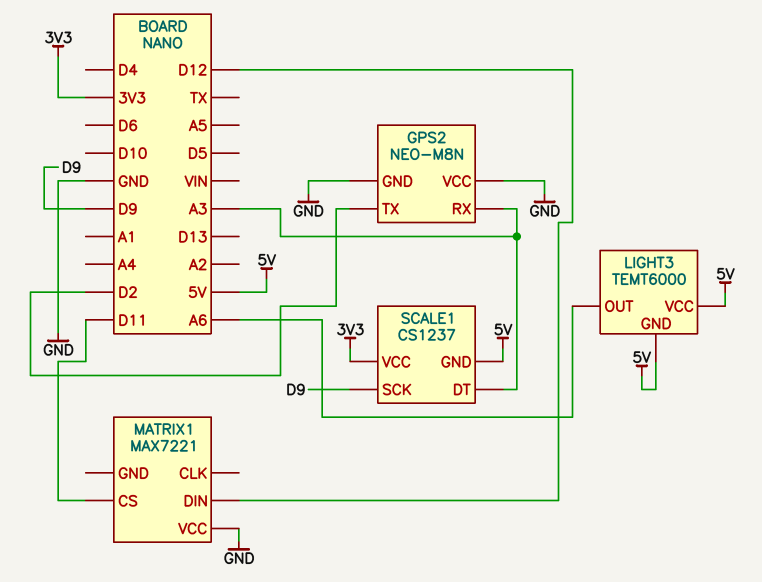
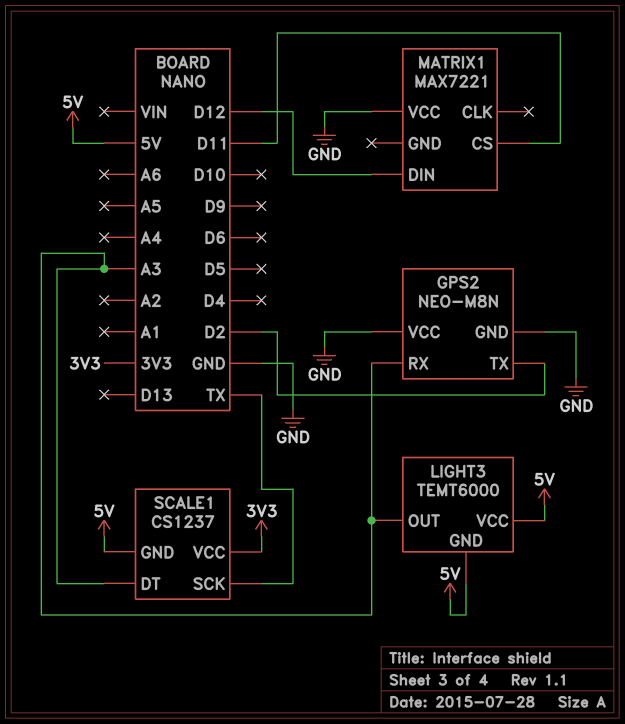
LIGHT3 pin OUT: A6 -> A3
SCALE1 pin SCK: D9 -> TX

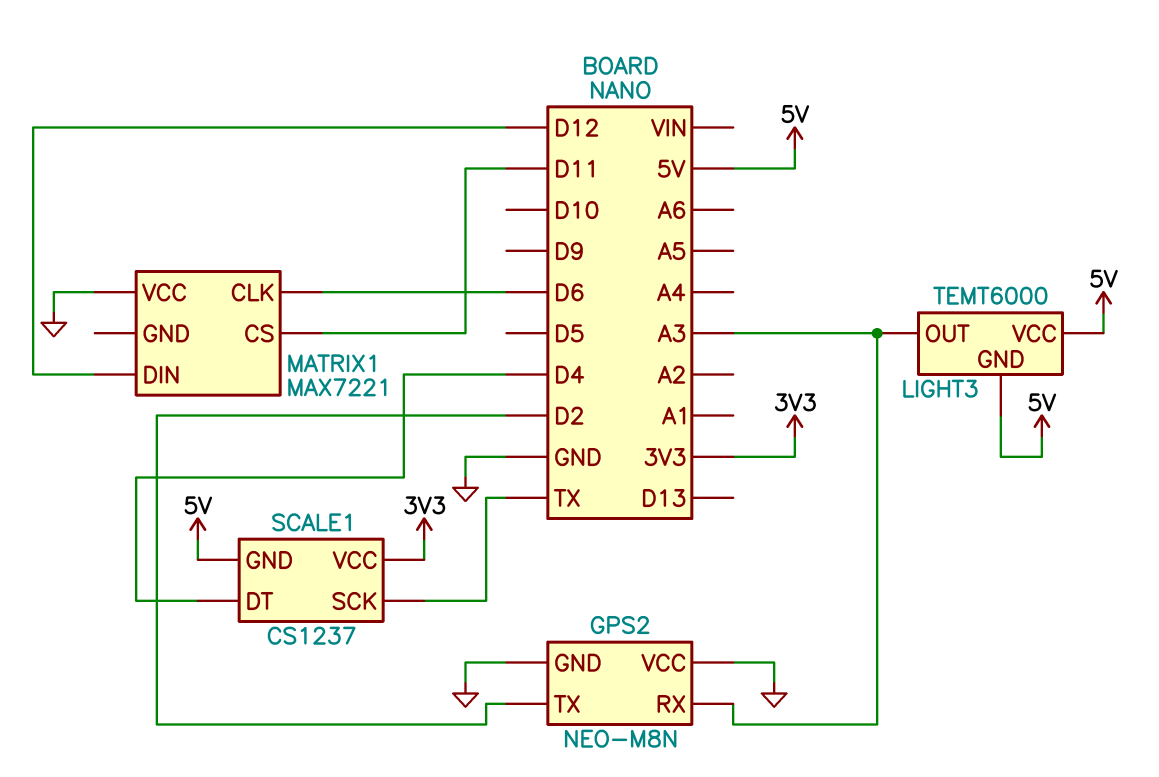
MATRIX1 pin CLK: none -> D6
SCALE1 pin DT: A3 -> D4

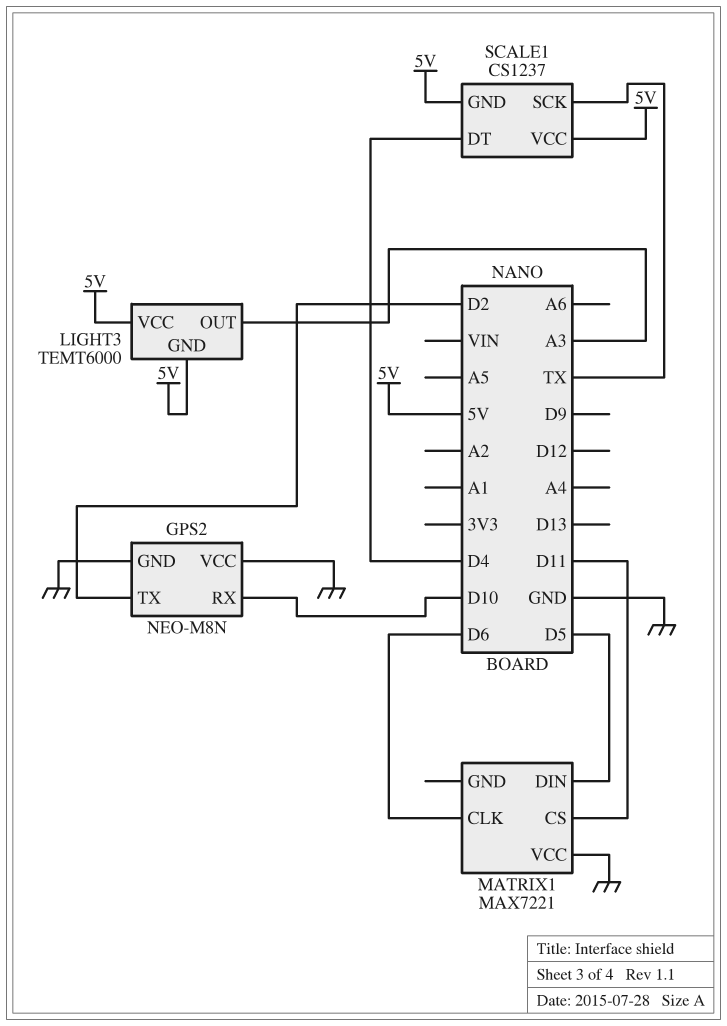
GPS2 pin RX: A3 -> D10
MATRIX1 pin DIN: D12 -> D5
SCALE1 pin VCC: 3V3 -> 5V

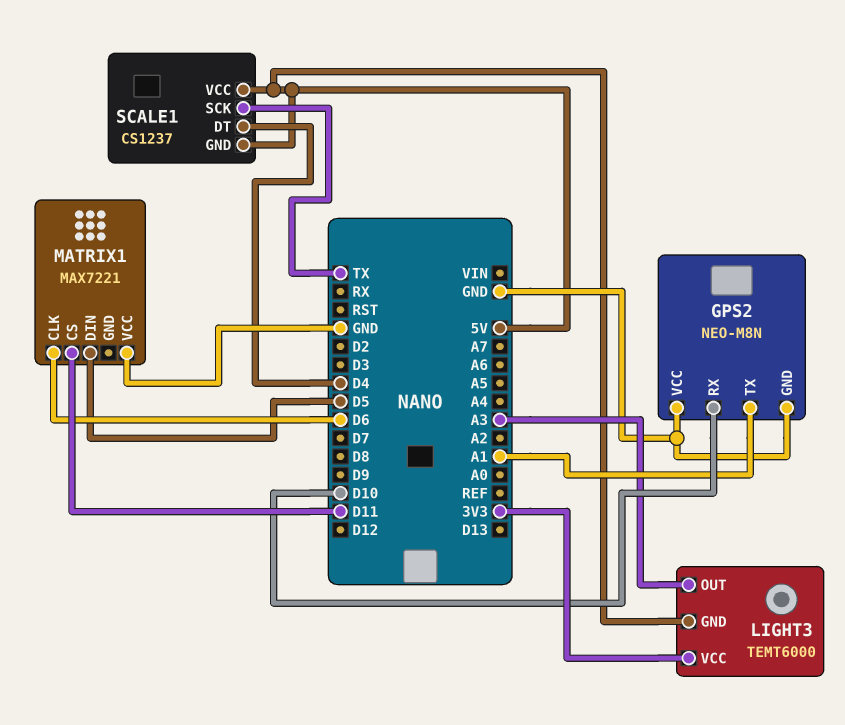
GPS2 pin TX: D2 -> A1
LIGHT3 pin VCC: 5V -> 3V3

